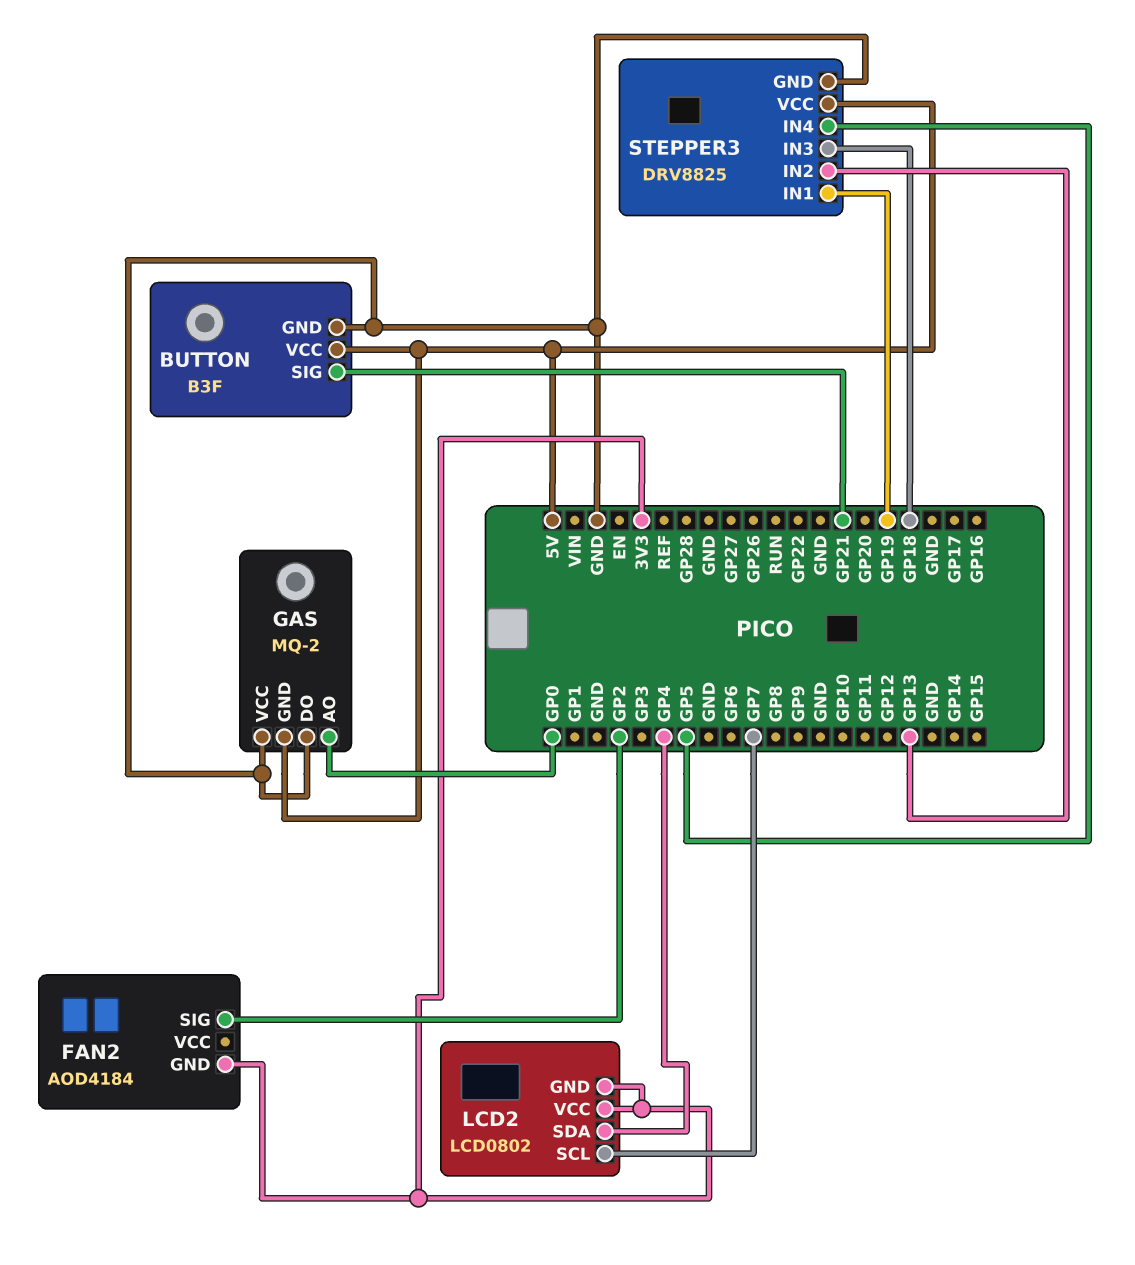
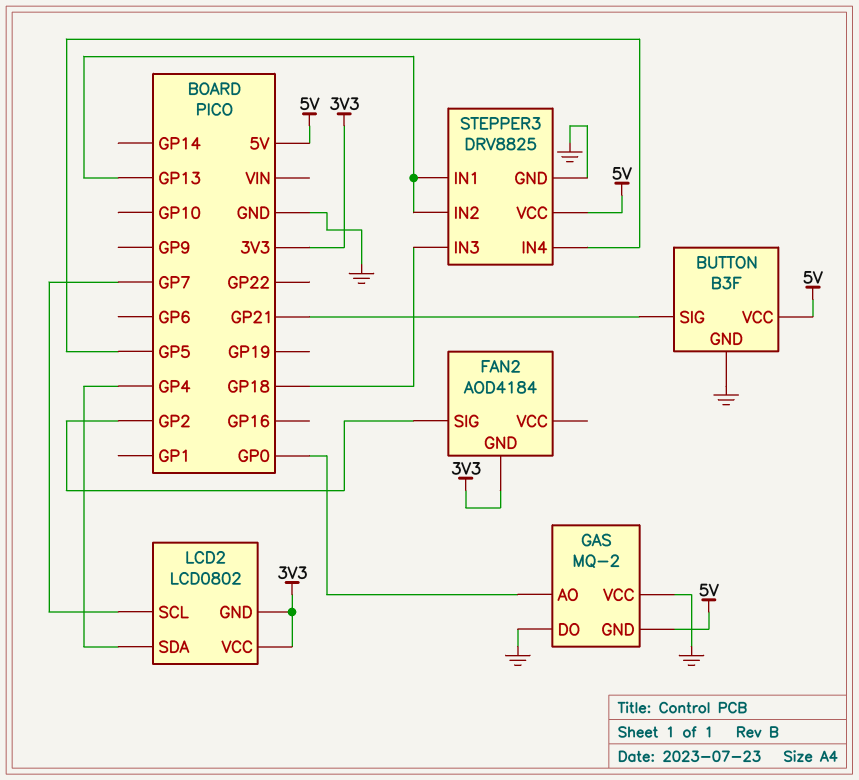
STEPPER3 pin IN1: GP19 -> GP13

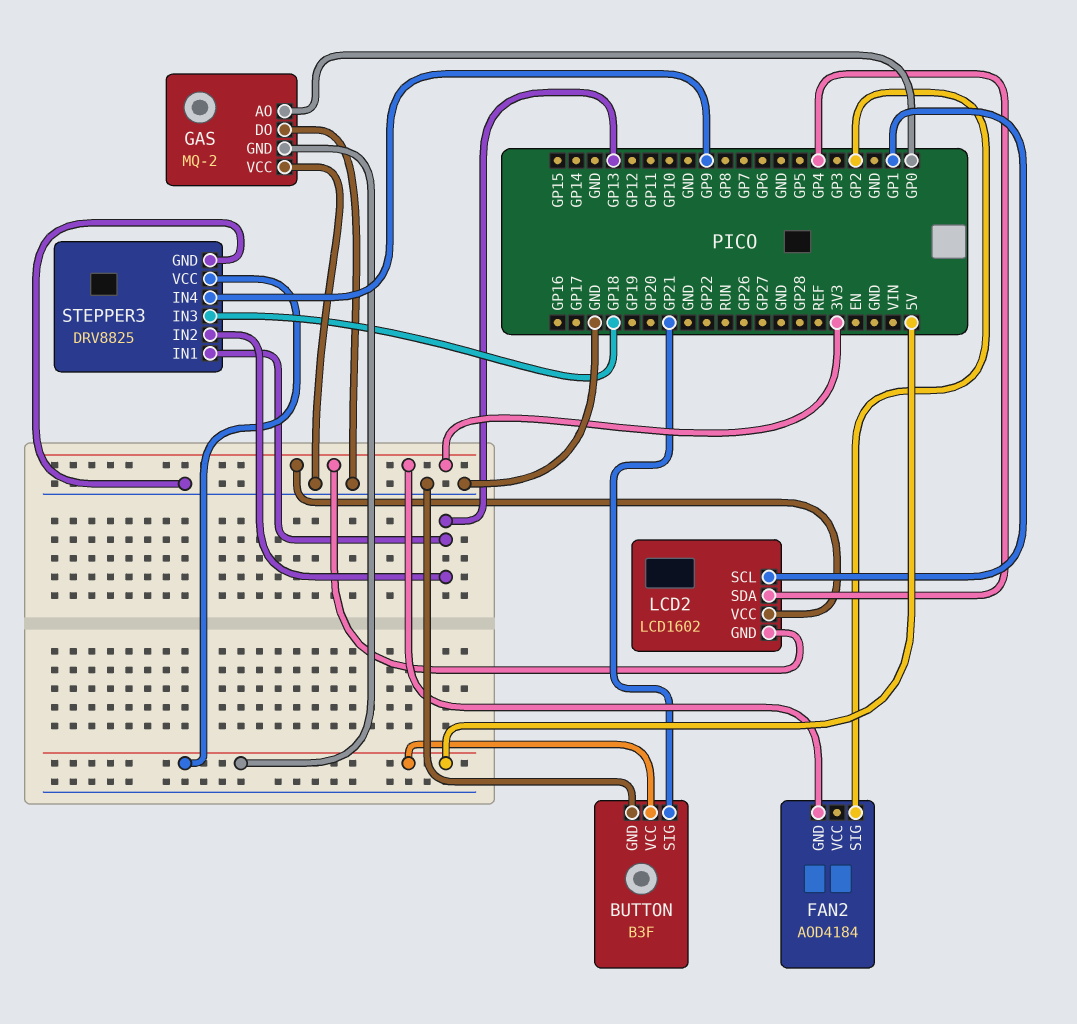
LCD2: LCD0802 -> LCD1602
LCD2 pin SCL: GP7 -> GP1
STEPPER3 pin IN4: GP5 -> GP9

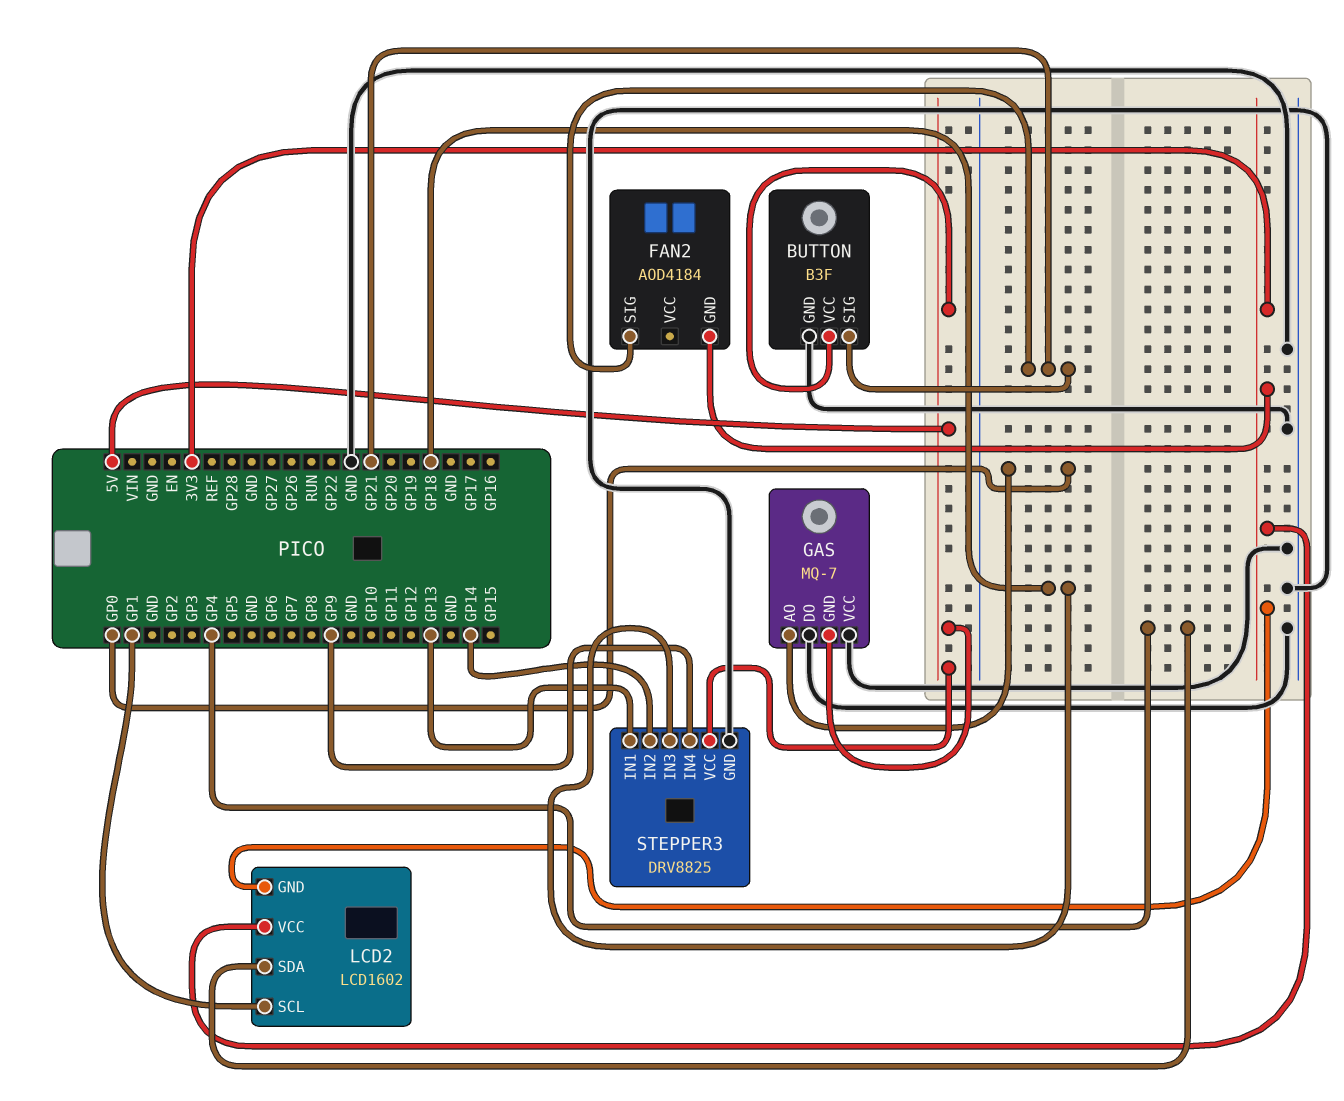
FAN2 pin SIG: GP2 -> GP21
GAS: MQ-2 -> MQ-7
STEPPER3 pin IN2: GP13 -> GP14

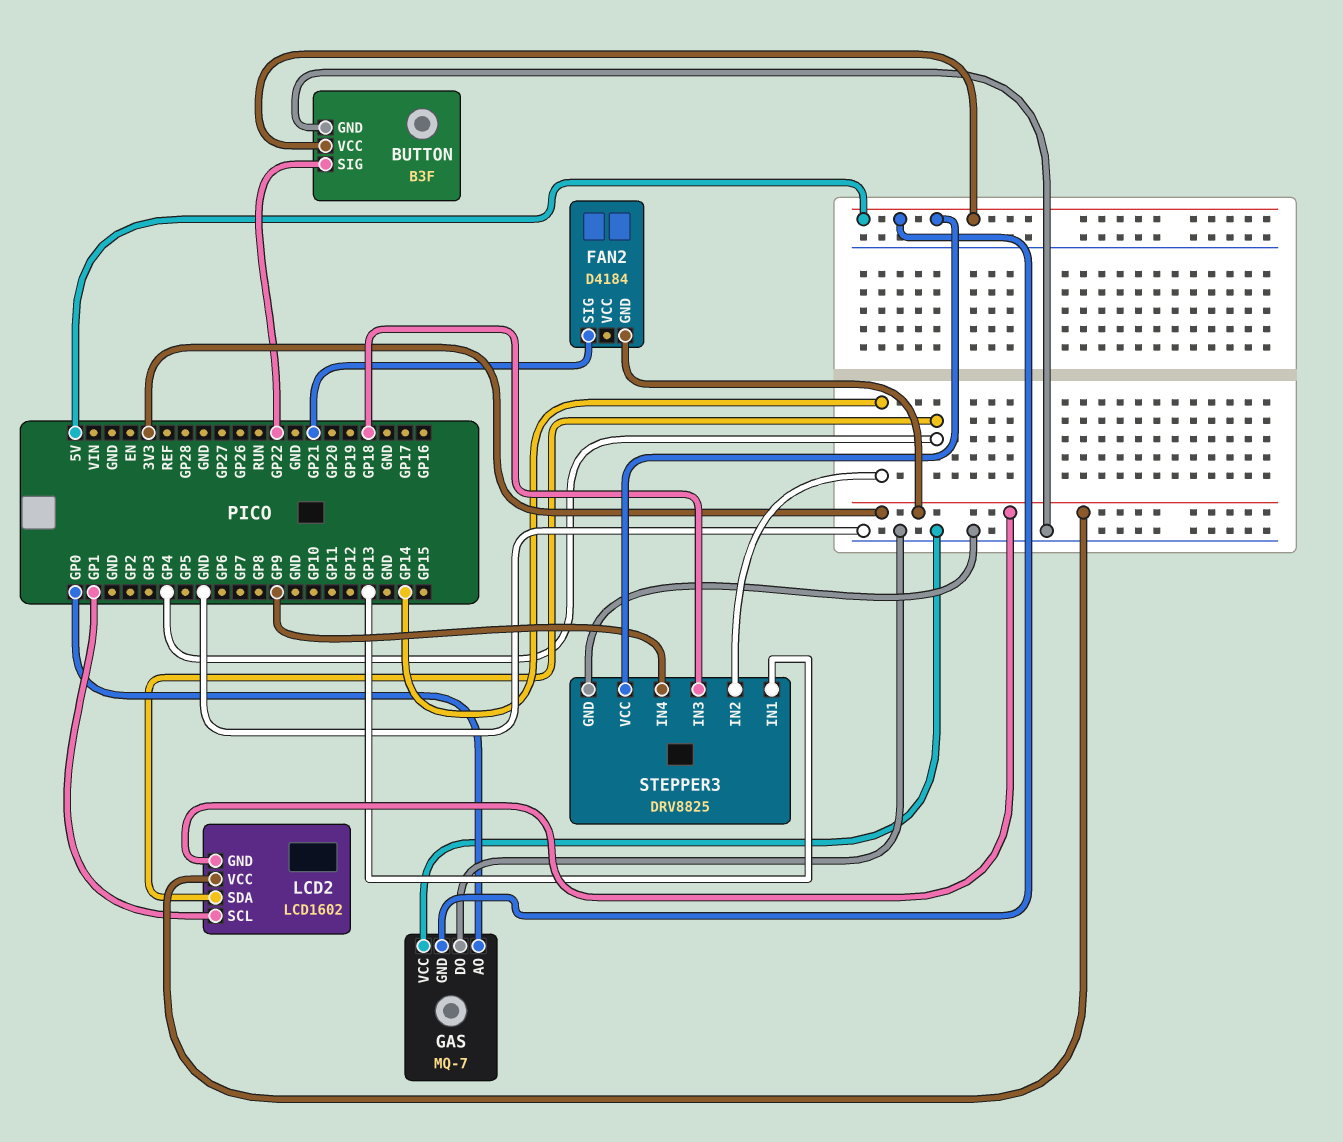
BUTTON pin SIG: GP21 -> GP22
FAN2: AOD4184 -> D4184

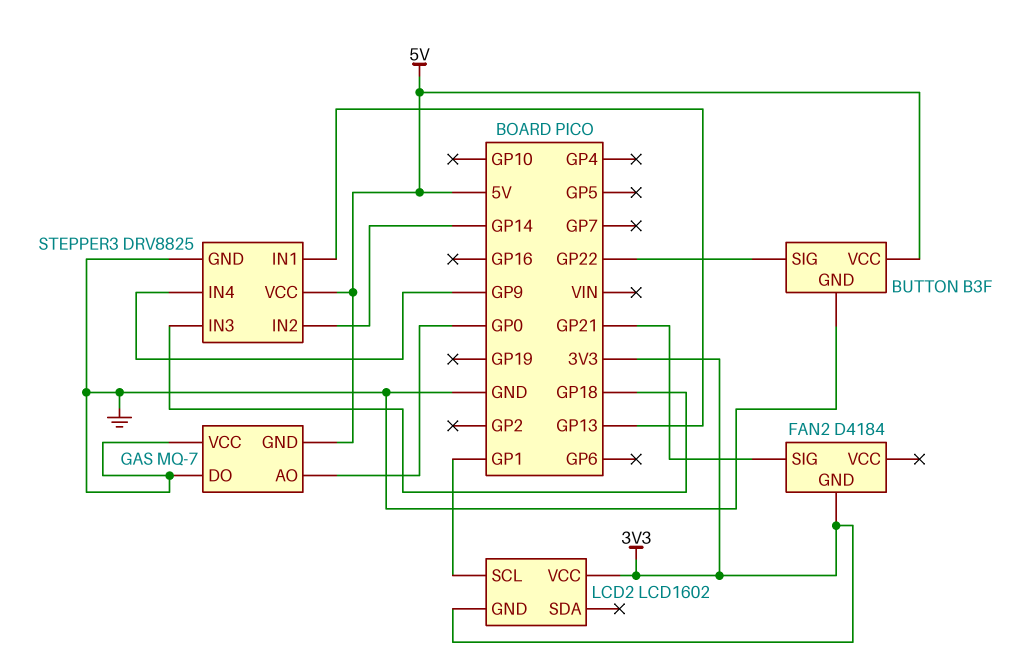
LCD2 pin SDA: GP4 -> none

